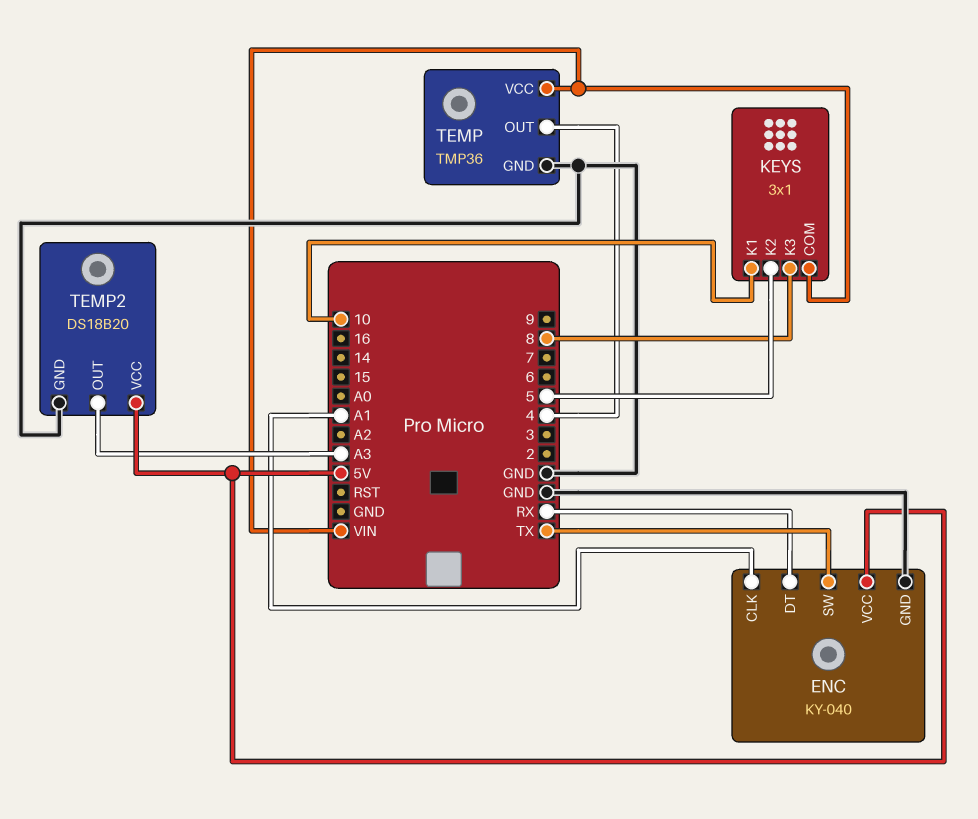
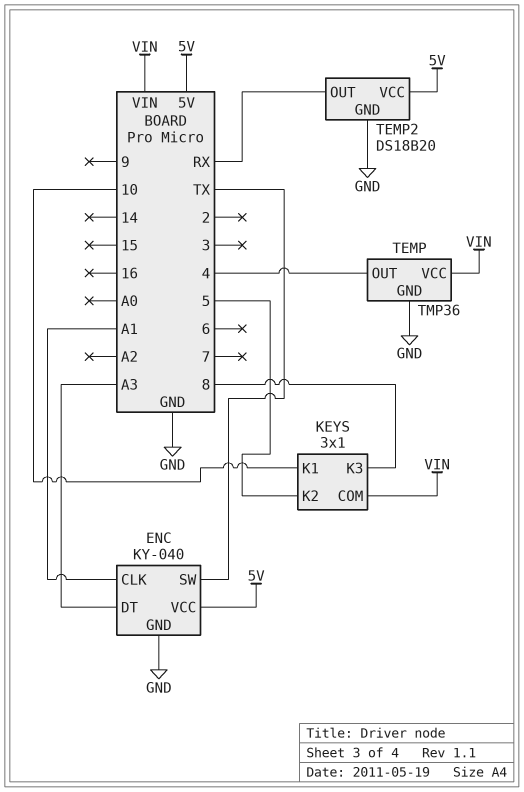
ENC pin DT: RX -> A3
TEMP2 pin OUT: A3 -> RX

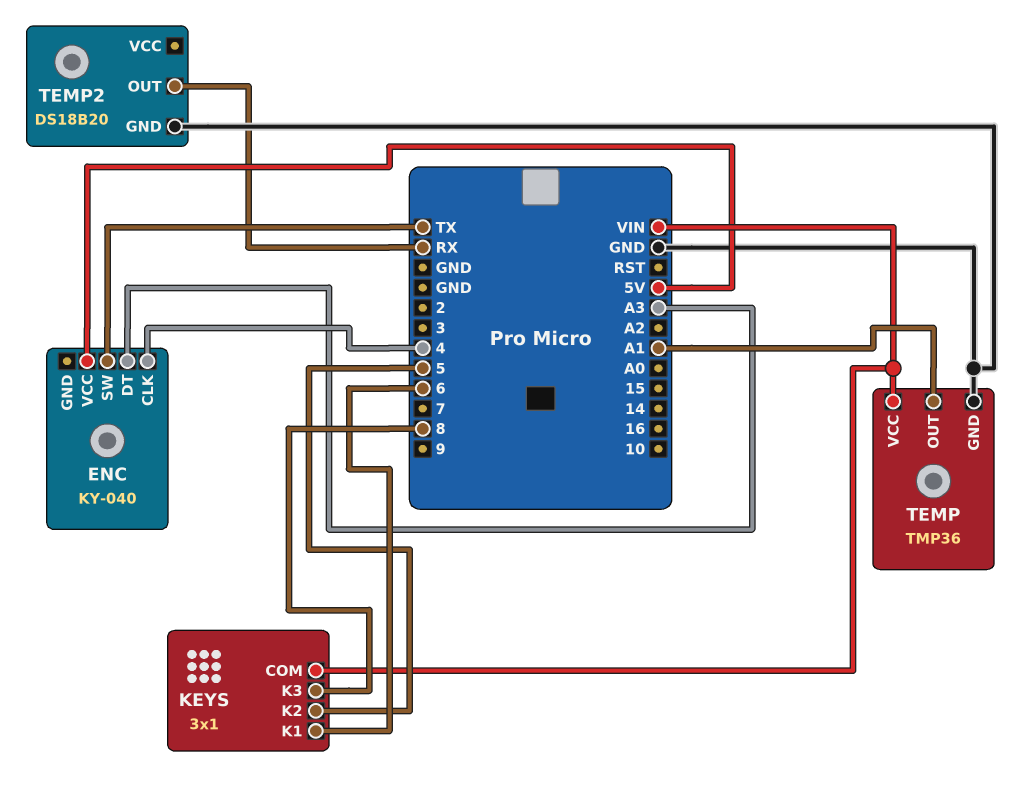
ENC pin CLK: A1 -> 4
ENC pin GND: GND -> none
KEYS pin K1: 10 -> 6
TEMP pin OUT: 4 -> A1
TEMP2 pin VCC: 5V -> none

